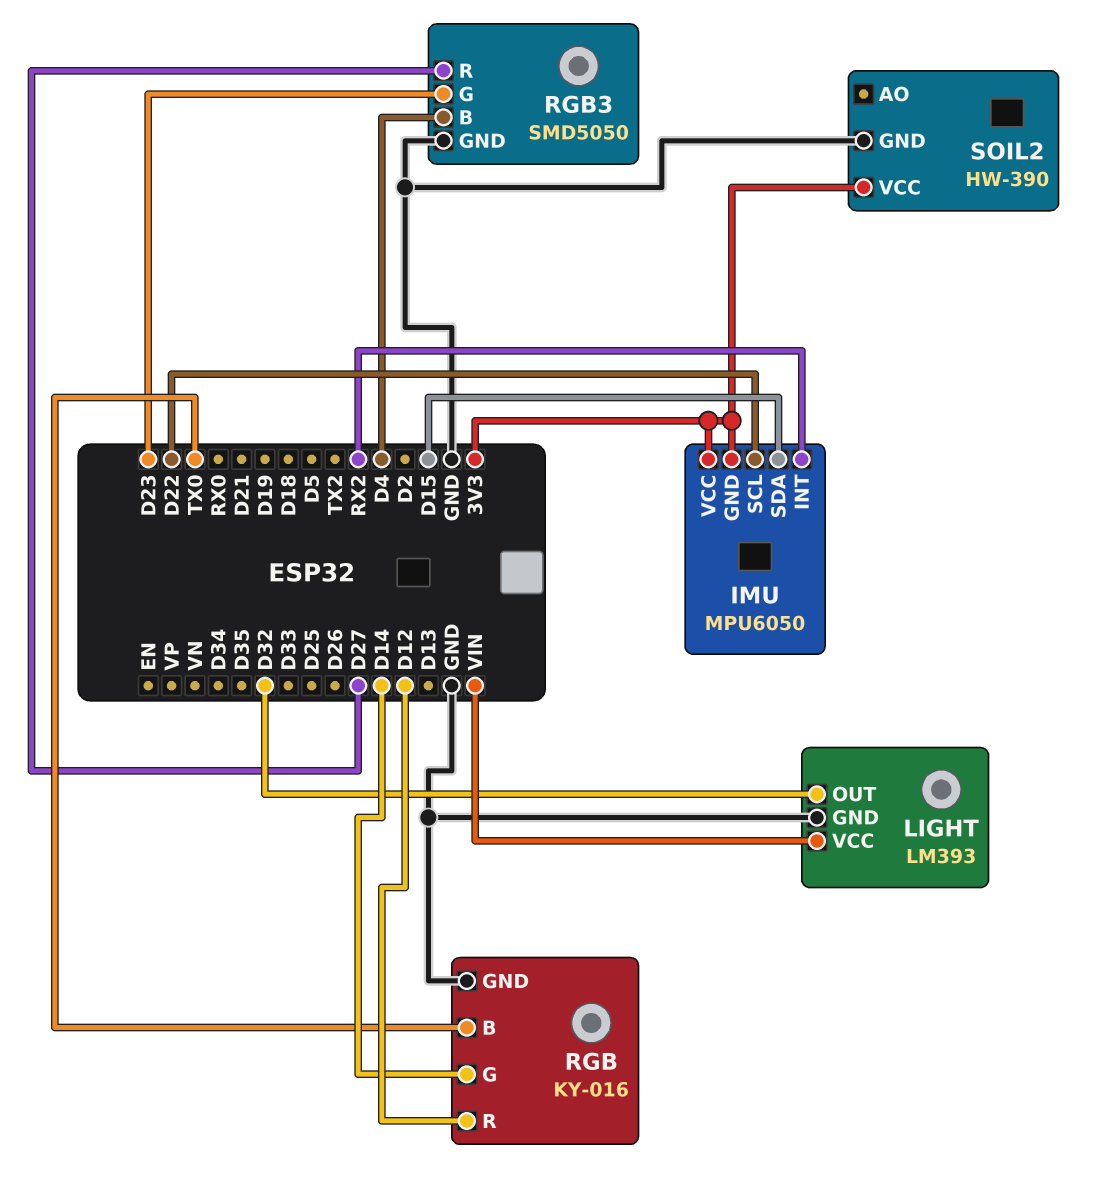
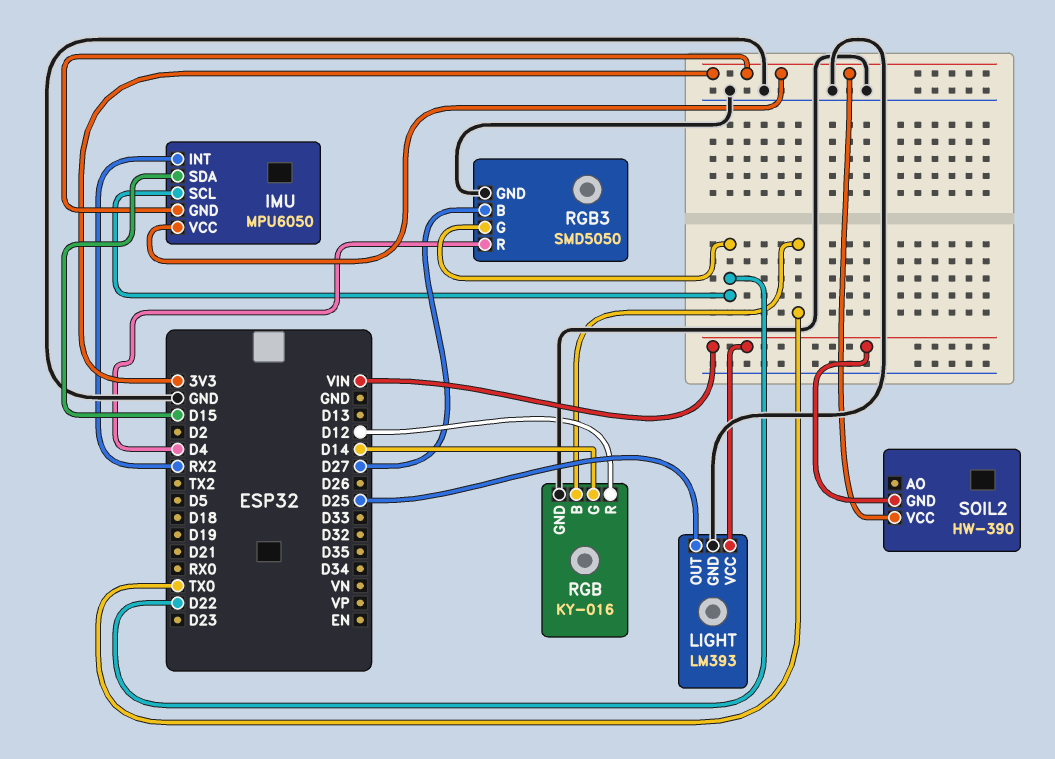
LIGHT pin OUT: D32 -> D25
RGB3 pin B: D4 -> D27
RGB3 pin G: D23 -> D22
RGB3 pin R: D27 -> D4
SOIL2 pin GND: GND -> VIN

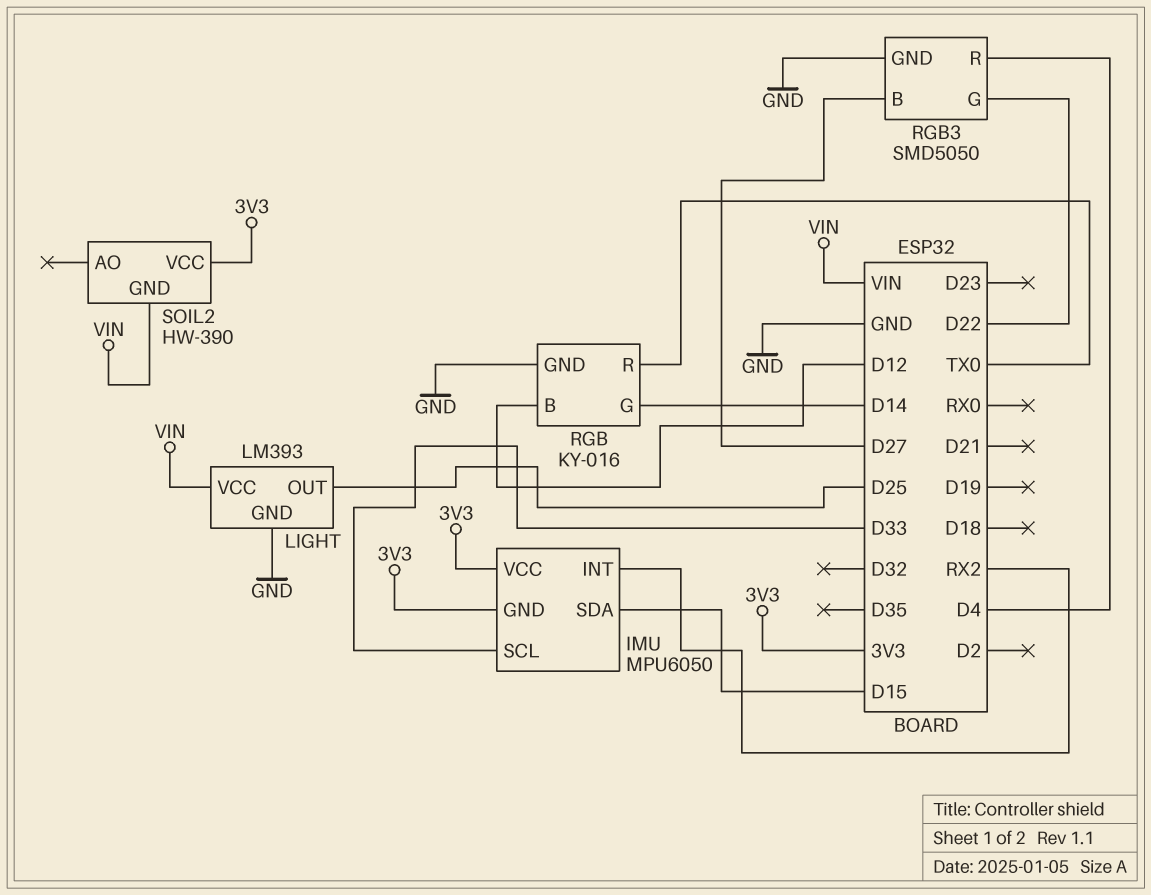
IMU pin SCL: D22 -> D33
RGB pin B: TX0 -> D12
RGB pin R: D12 -> TX0

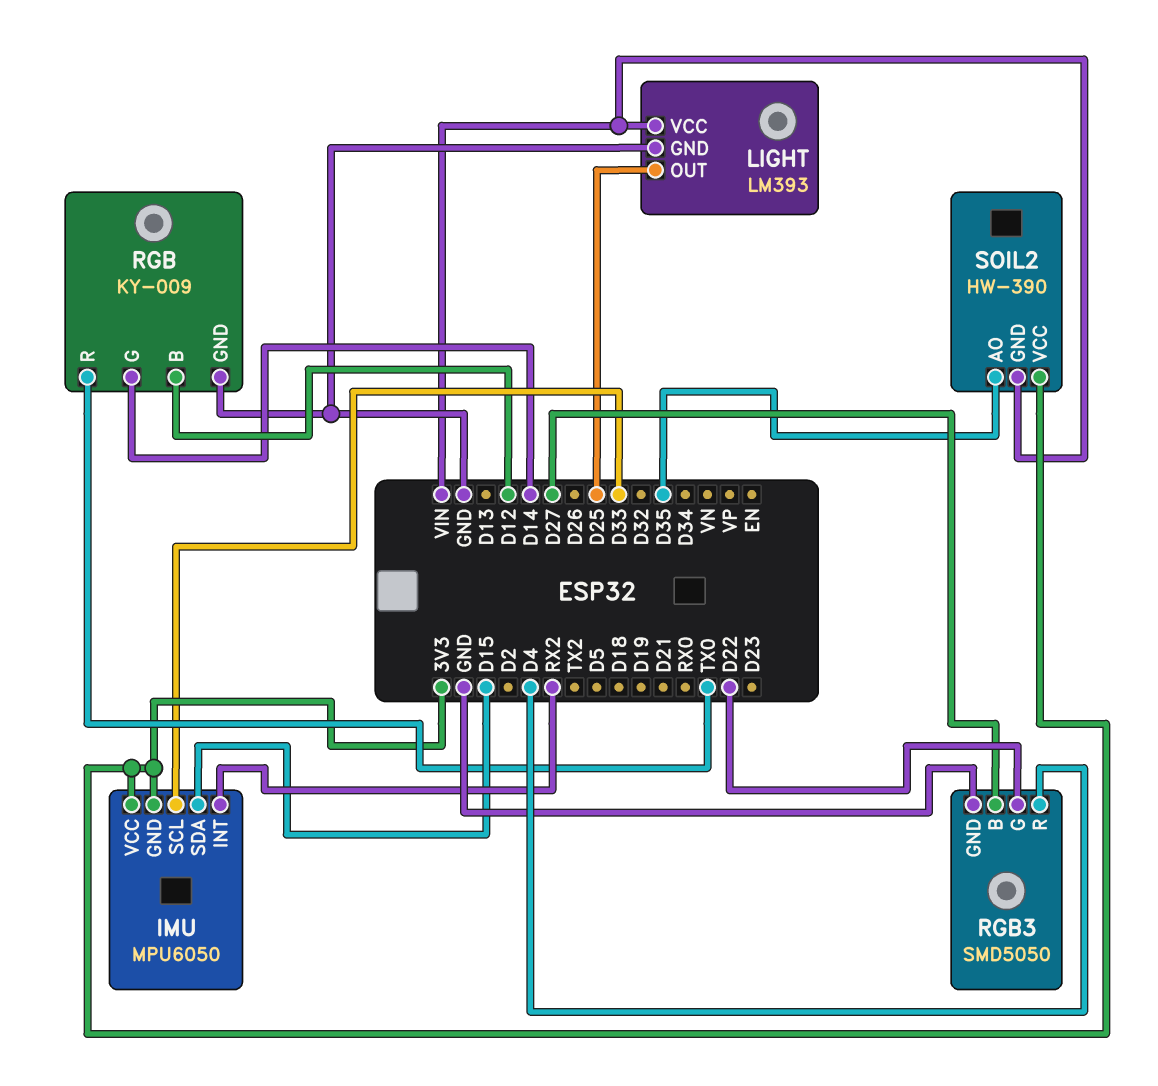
RGB: KY-016 -> KY-009
SOIL2 pin AO: none -> D35

